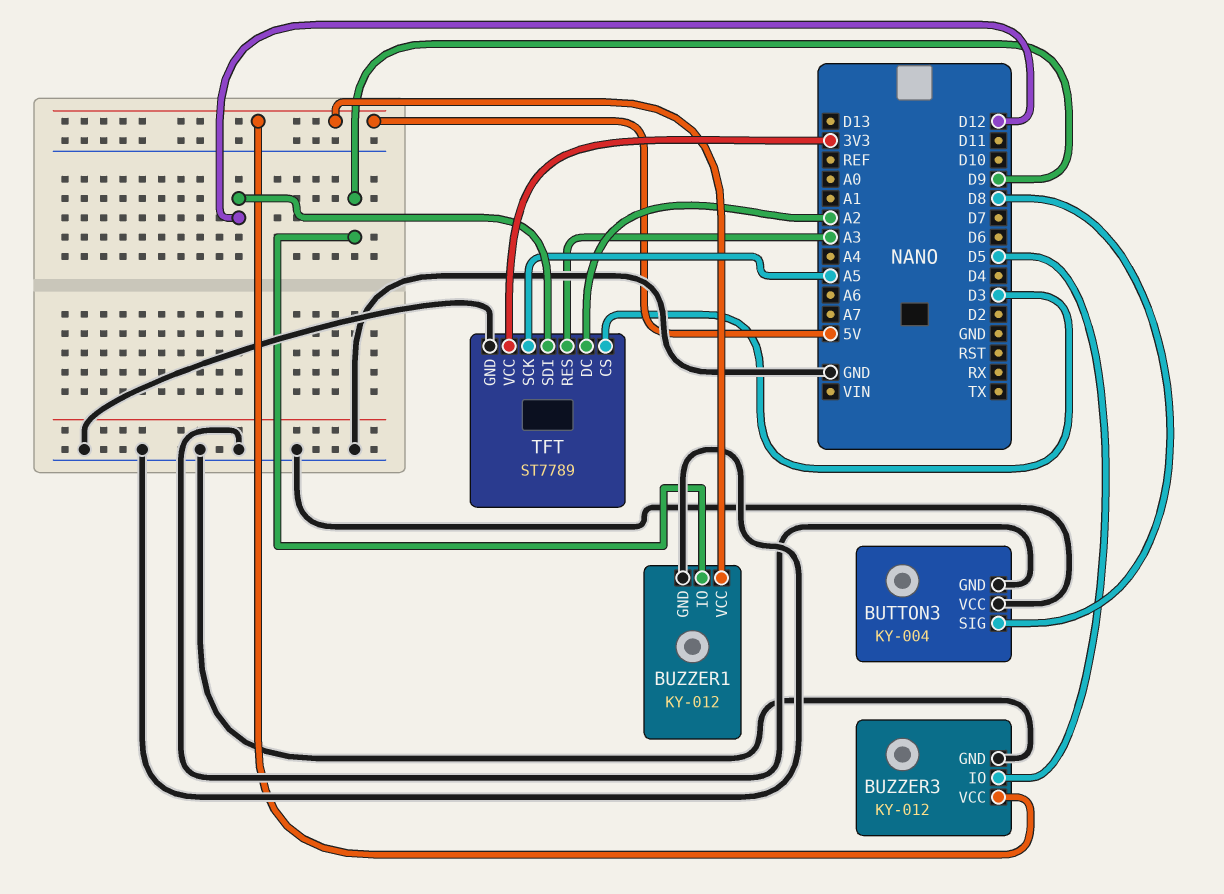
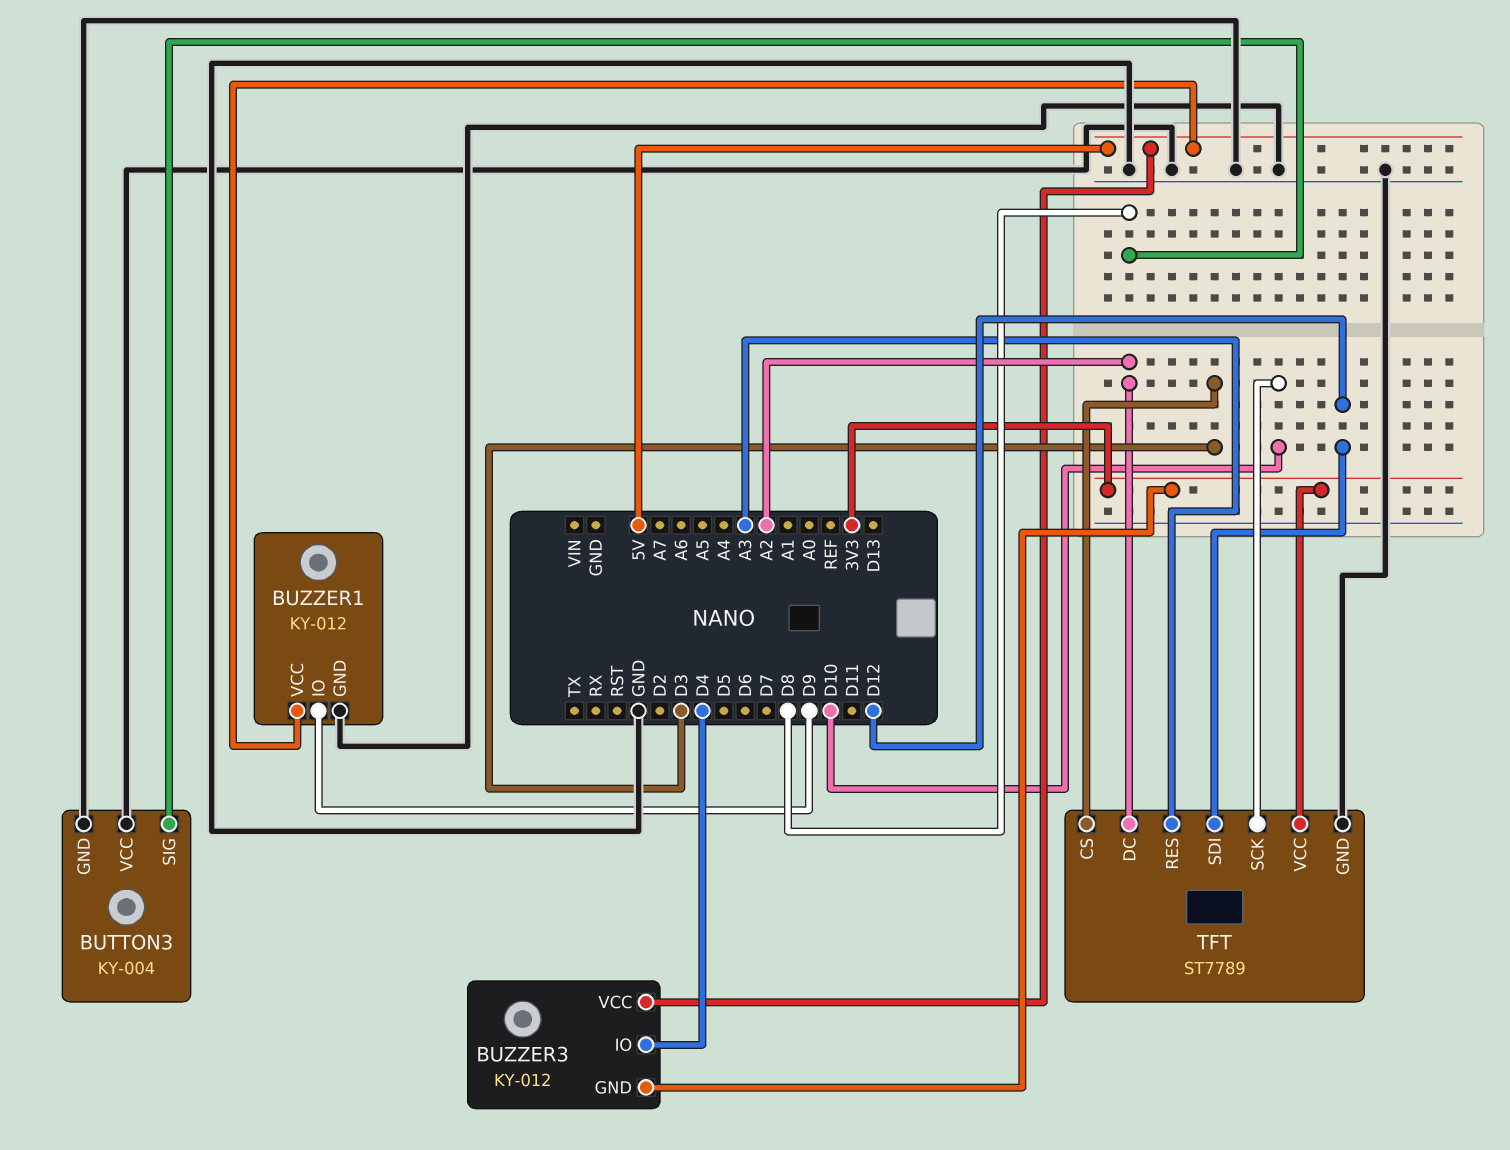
BUZZER3 pin GND: GND -> 3V3
BUZZER3 pin IO: D5 -> D4
TFT pin SCK: A5 -> D10

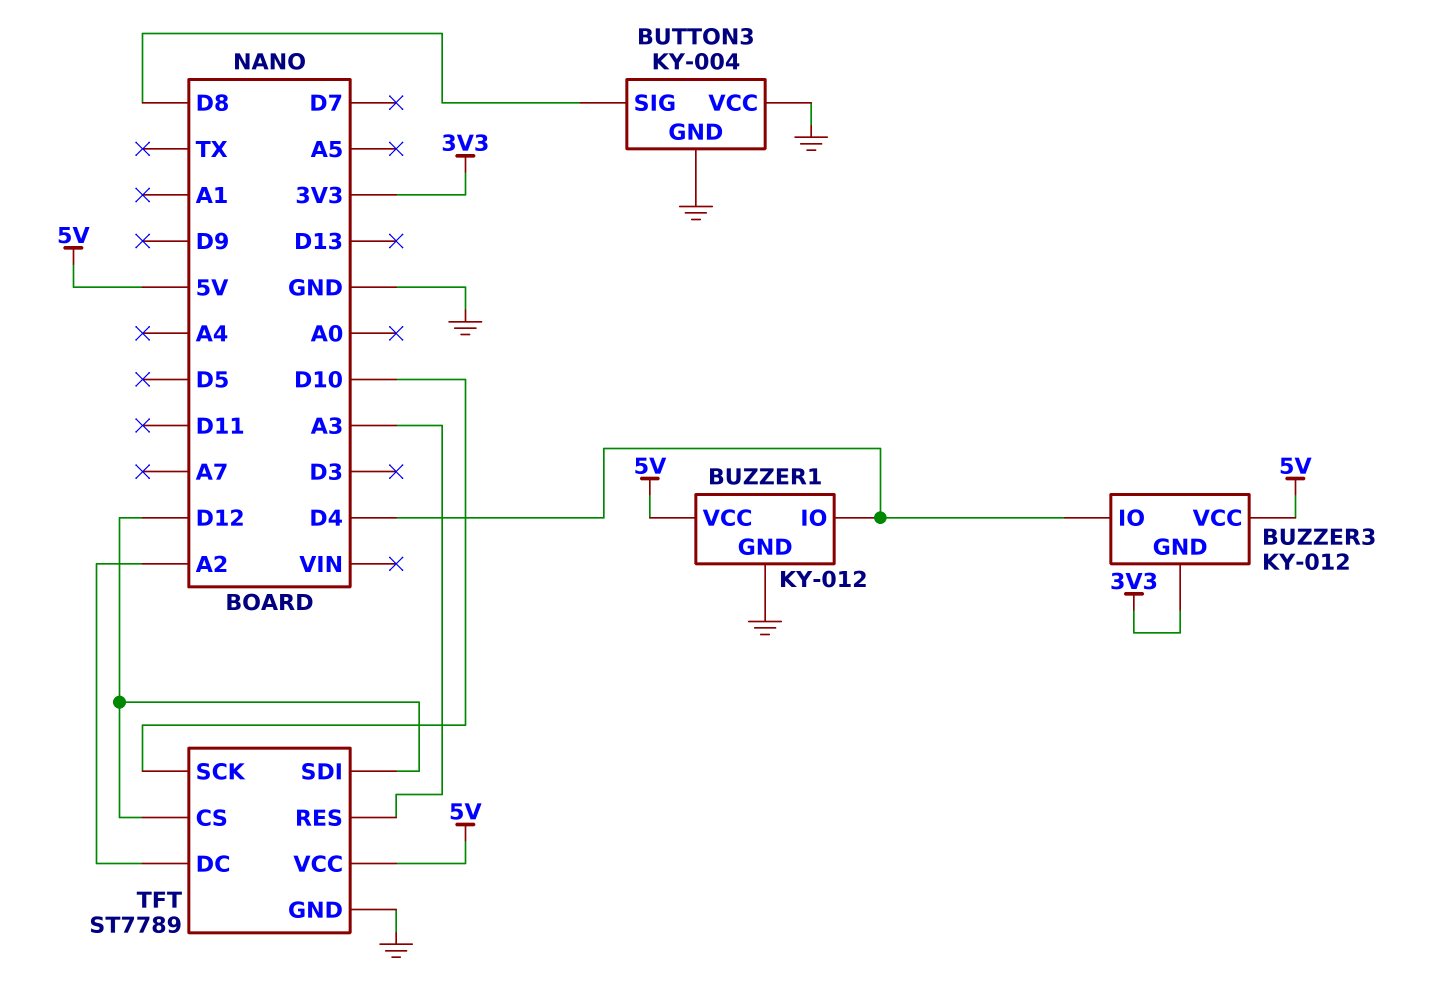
BUZZER1 pin IO: D9 -> D4
TFT pin CS: D3 -> D12
TFT pin VCC: 3V3 -> 5V

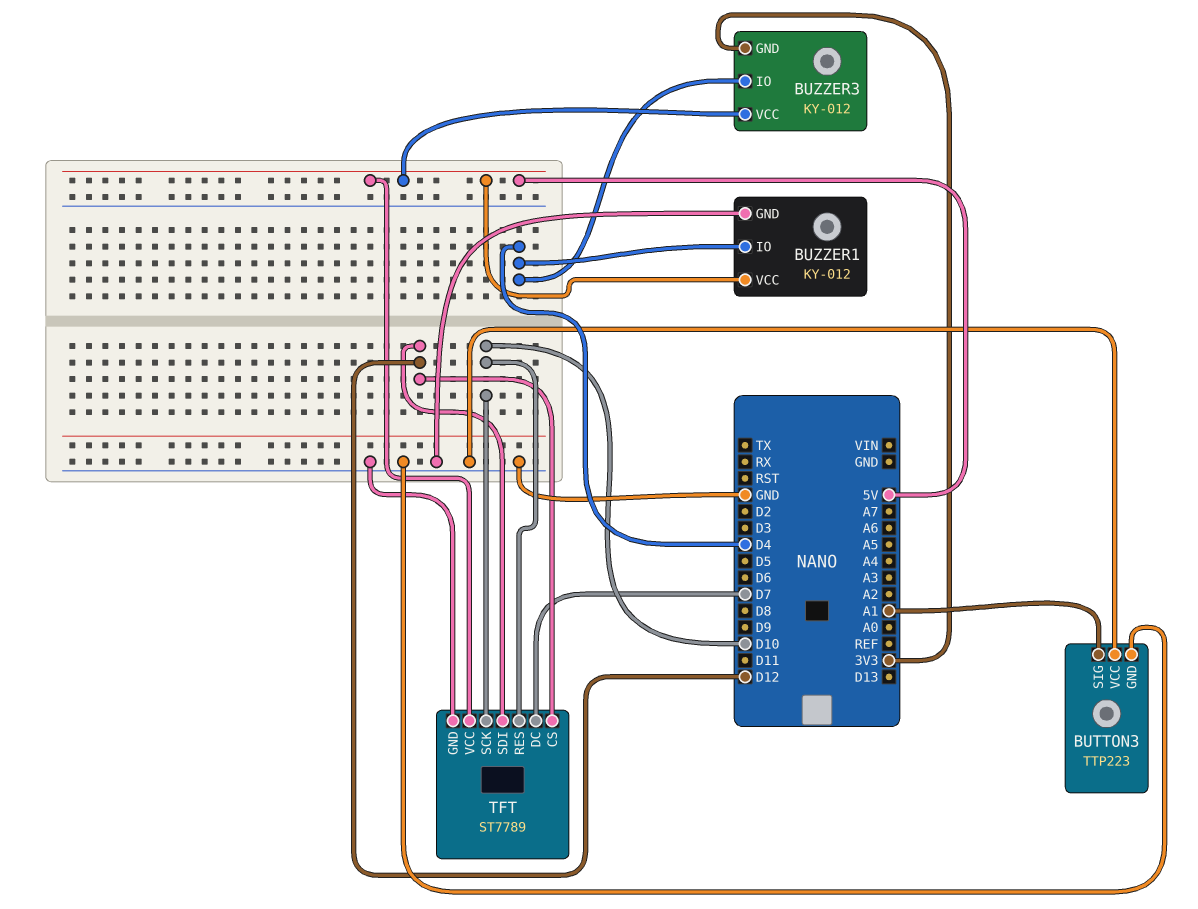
BUTTON3: KY-004 -> TTP223
BUTTON3 pin SIG: D8 -> A1
TFT pin DC: A2 -> D7
TFT pin RES: A3 -> D10

